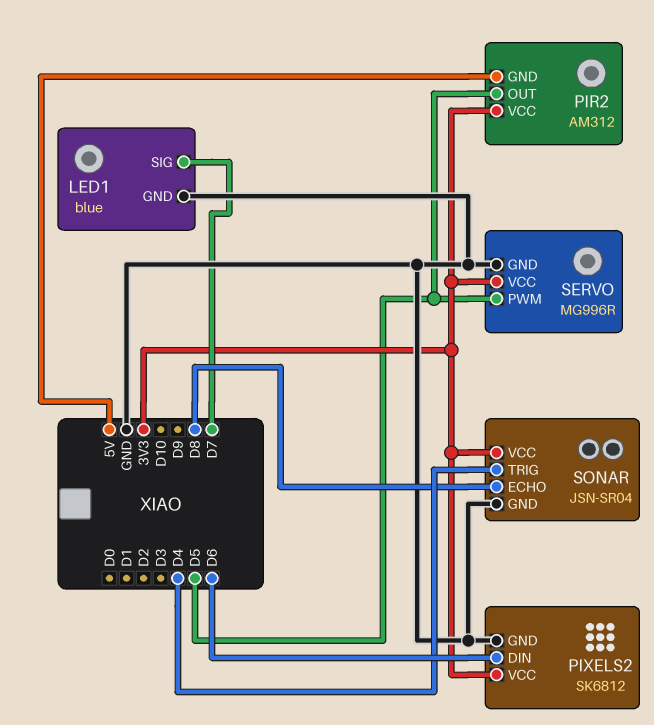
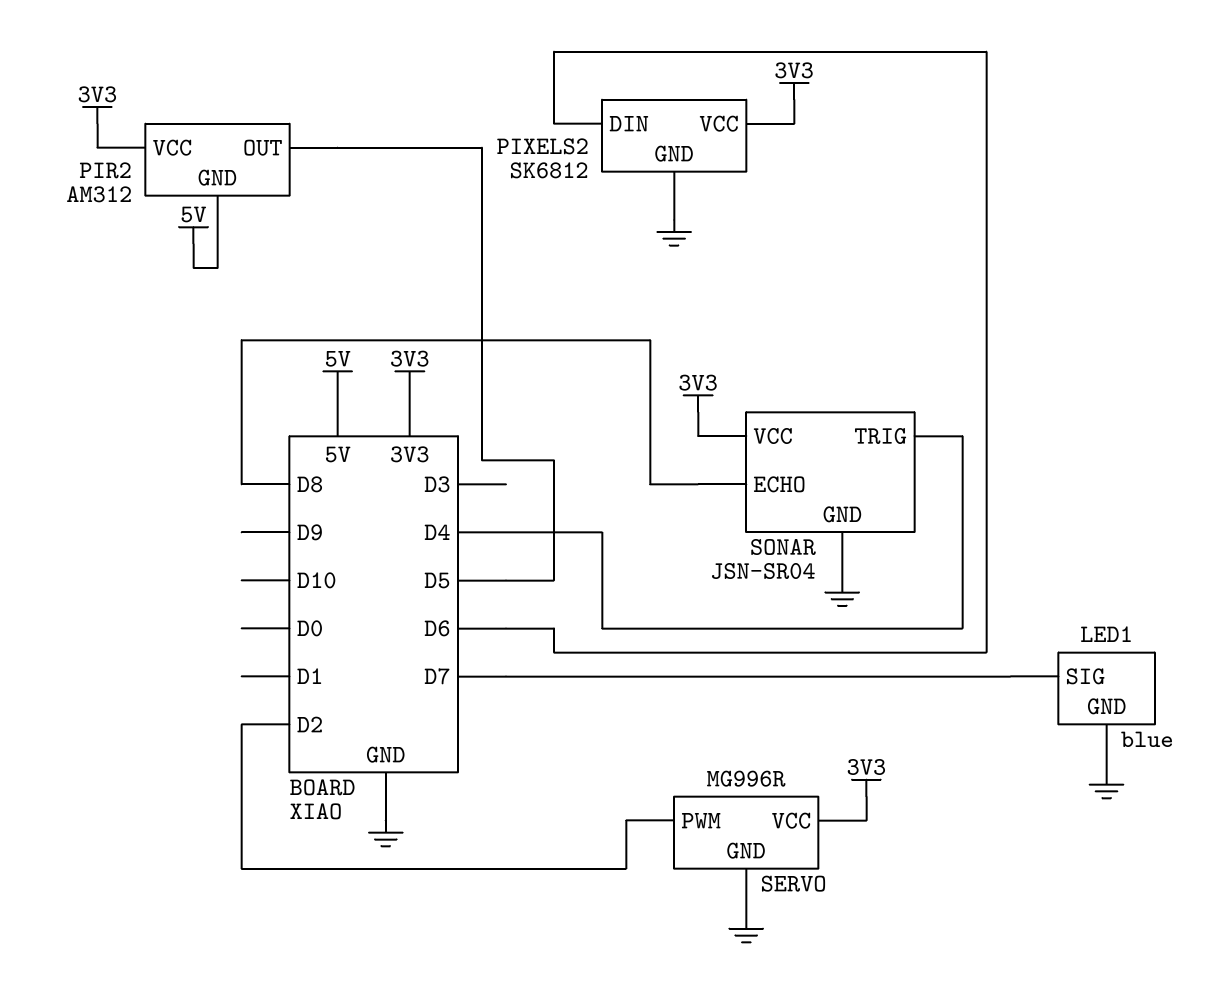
SERVO pin PWM: D5 -> D2

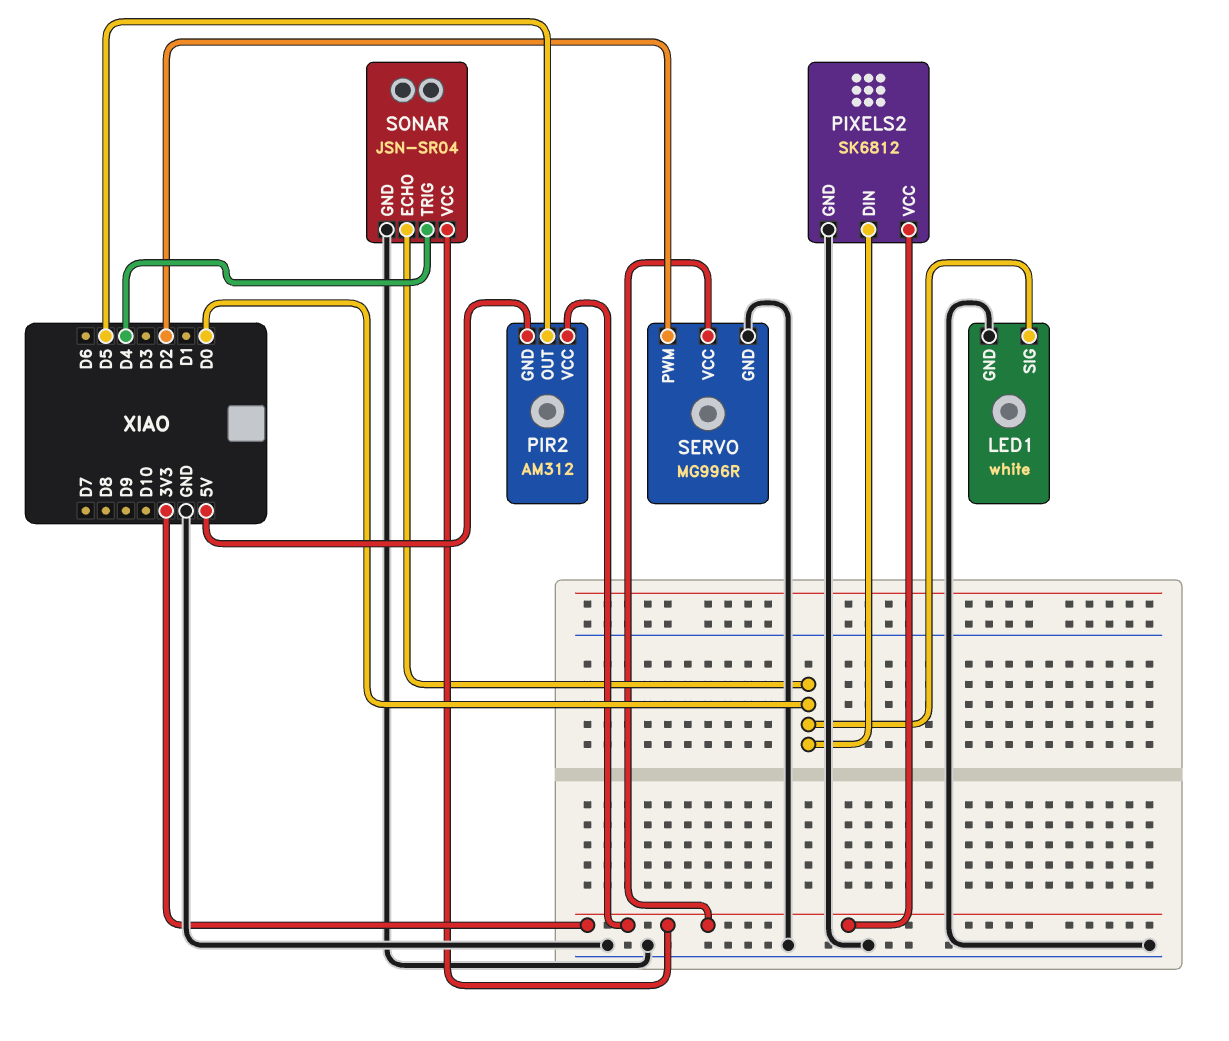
LED1: blue -> white
LED1 pin SIG: D7 -> D0
PIXELS2 pin DIN: D6 -> D0
SONAR pin ECHO: D8 -> D0

